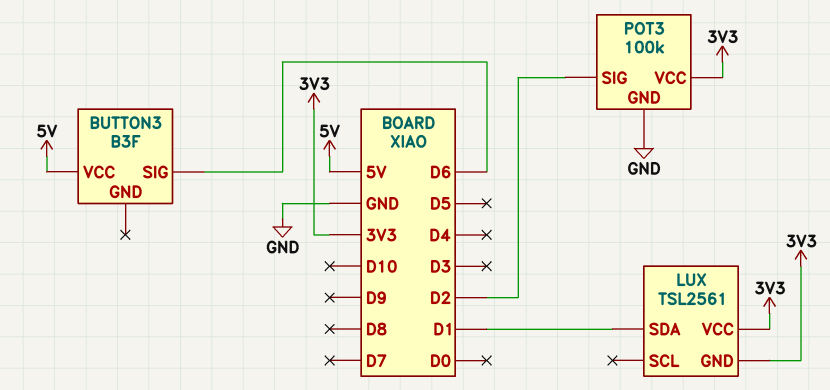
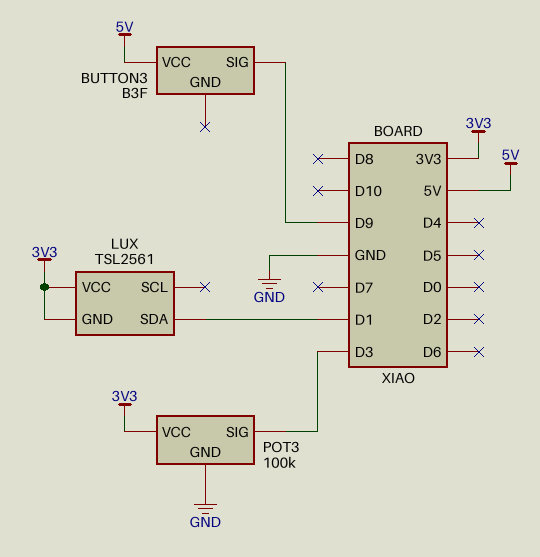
BUTTON3 pin SIG: D6 -> D9
POT3 pin SIG: D2 -> D3

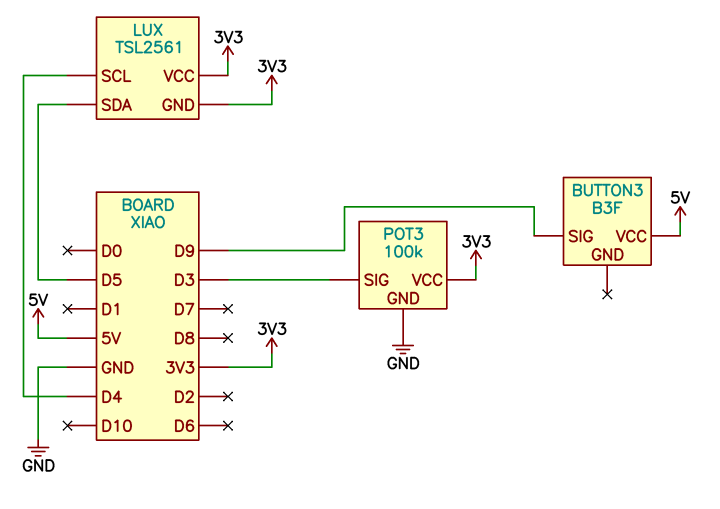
LUX pin SCL: none -> D4
LUX pin SDA: D1 -> D5

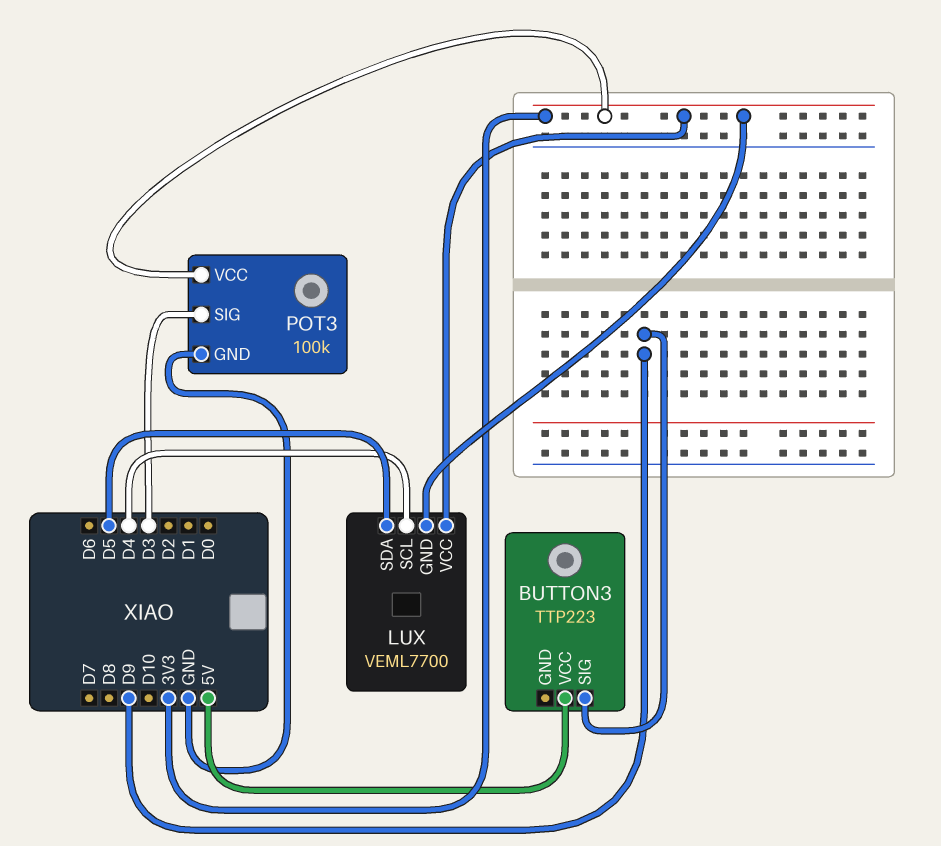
BUTTON3: B3F -> TTP223
LUX: TSL2561 -> VEML7700

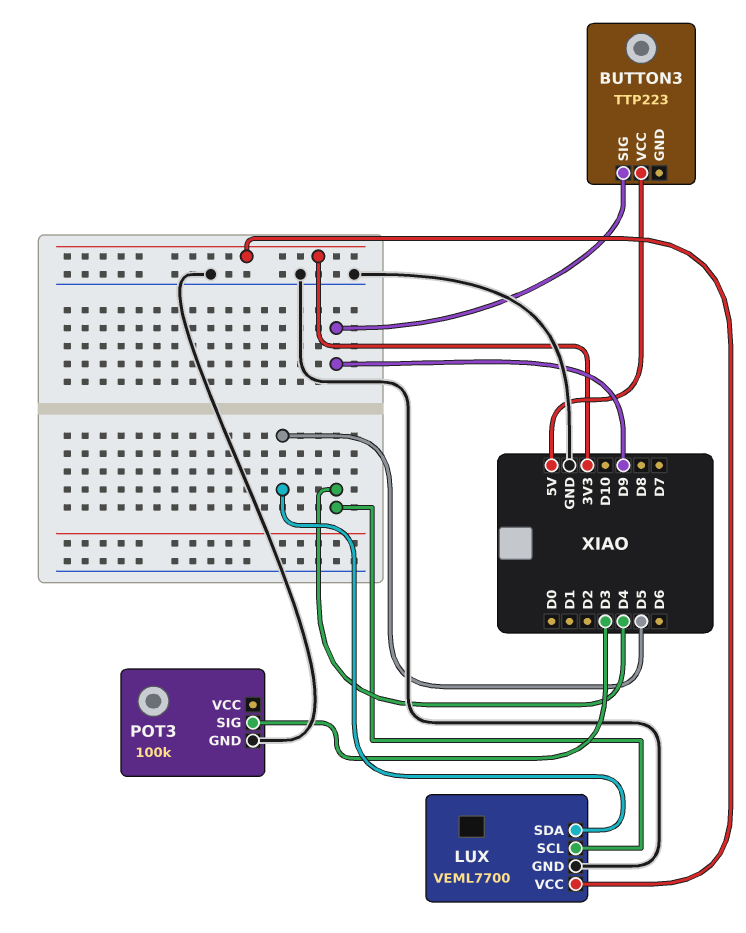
LUX pin GND: 3V3 -> GND
POT3 pin VCC: 3V3 -> none

